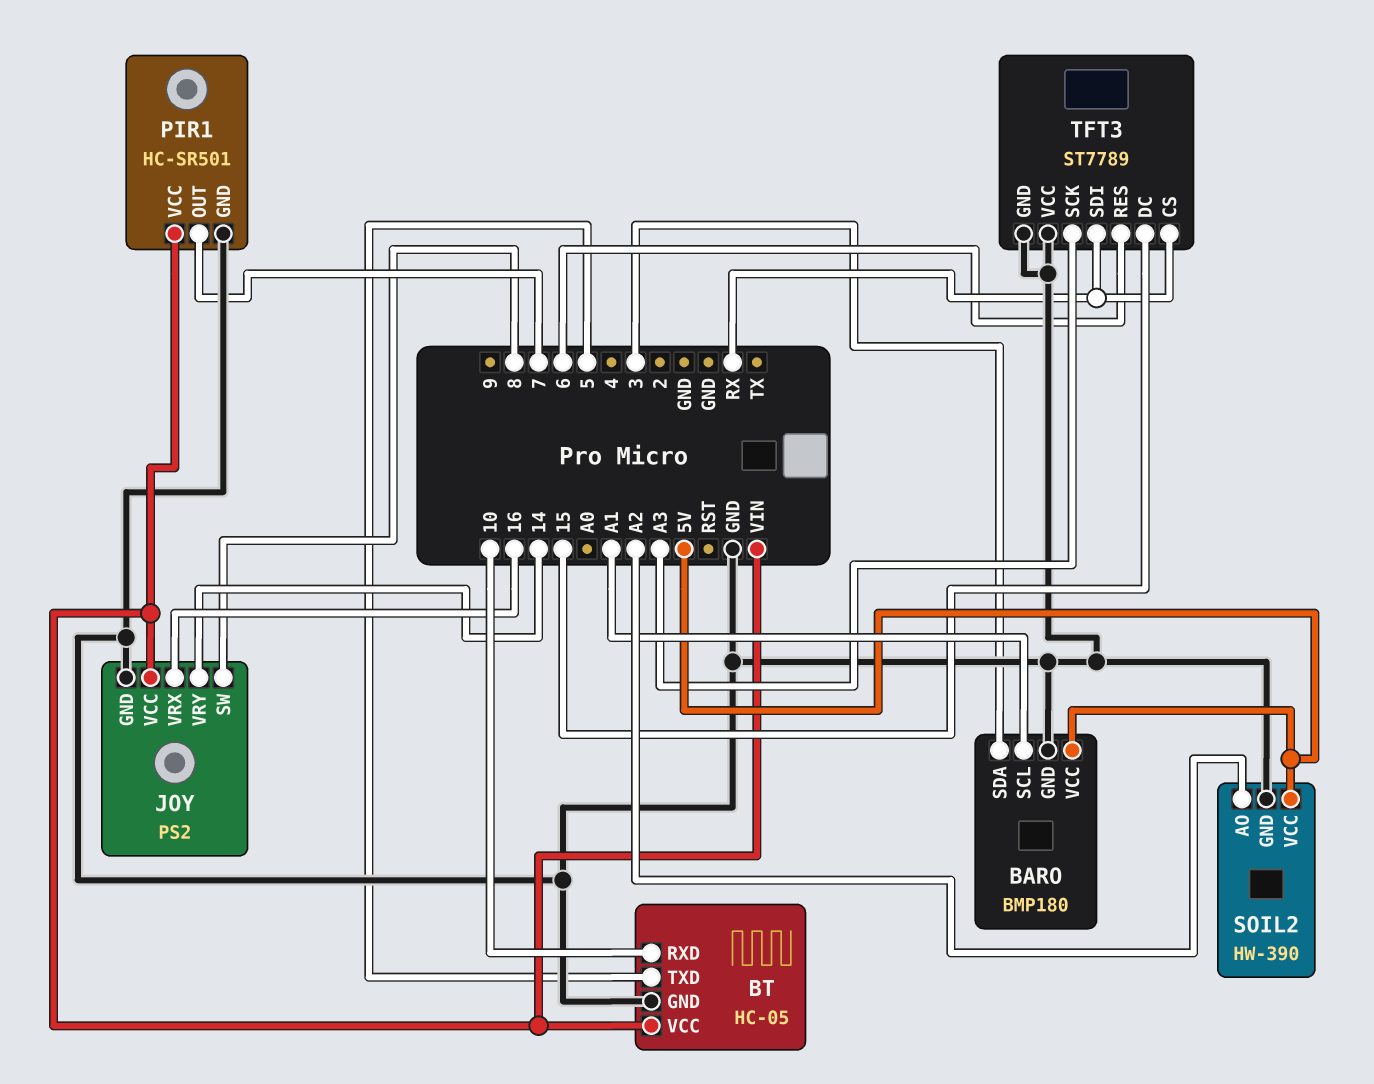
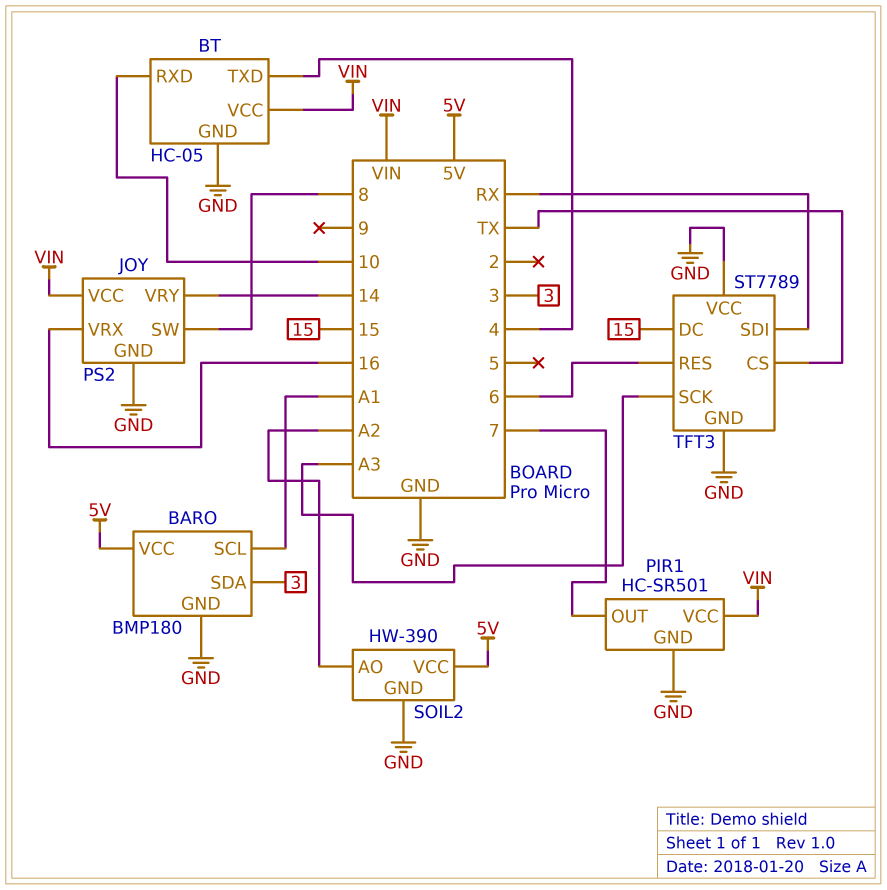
BT pin TXD: 5 -> 4
TFT3 pin CS: RX -> TX

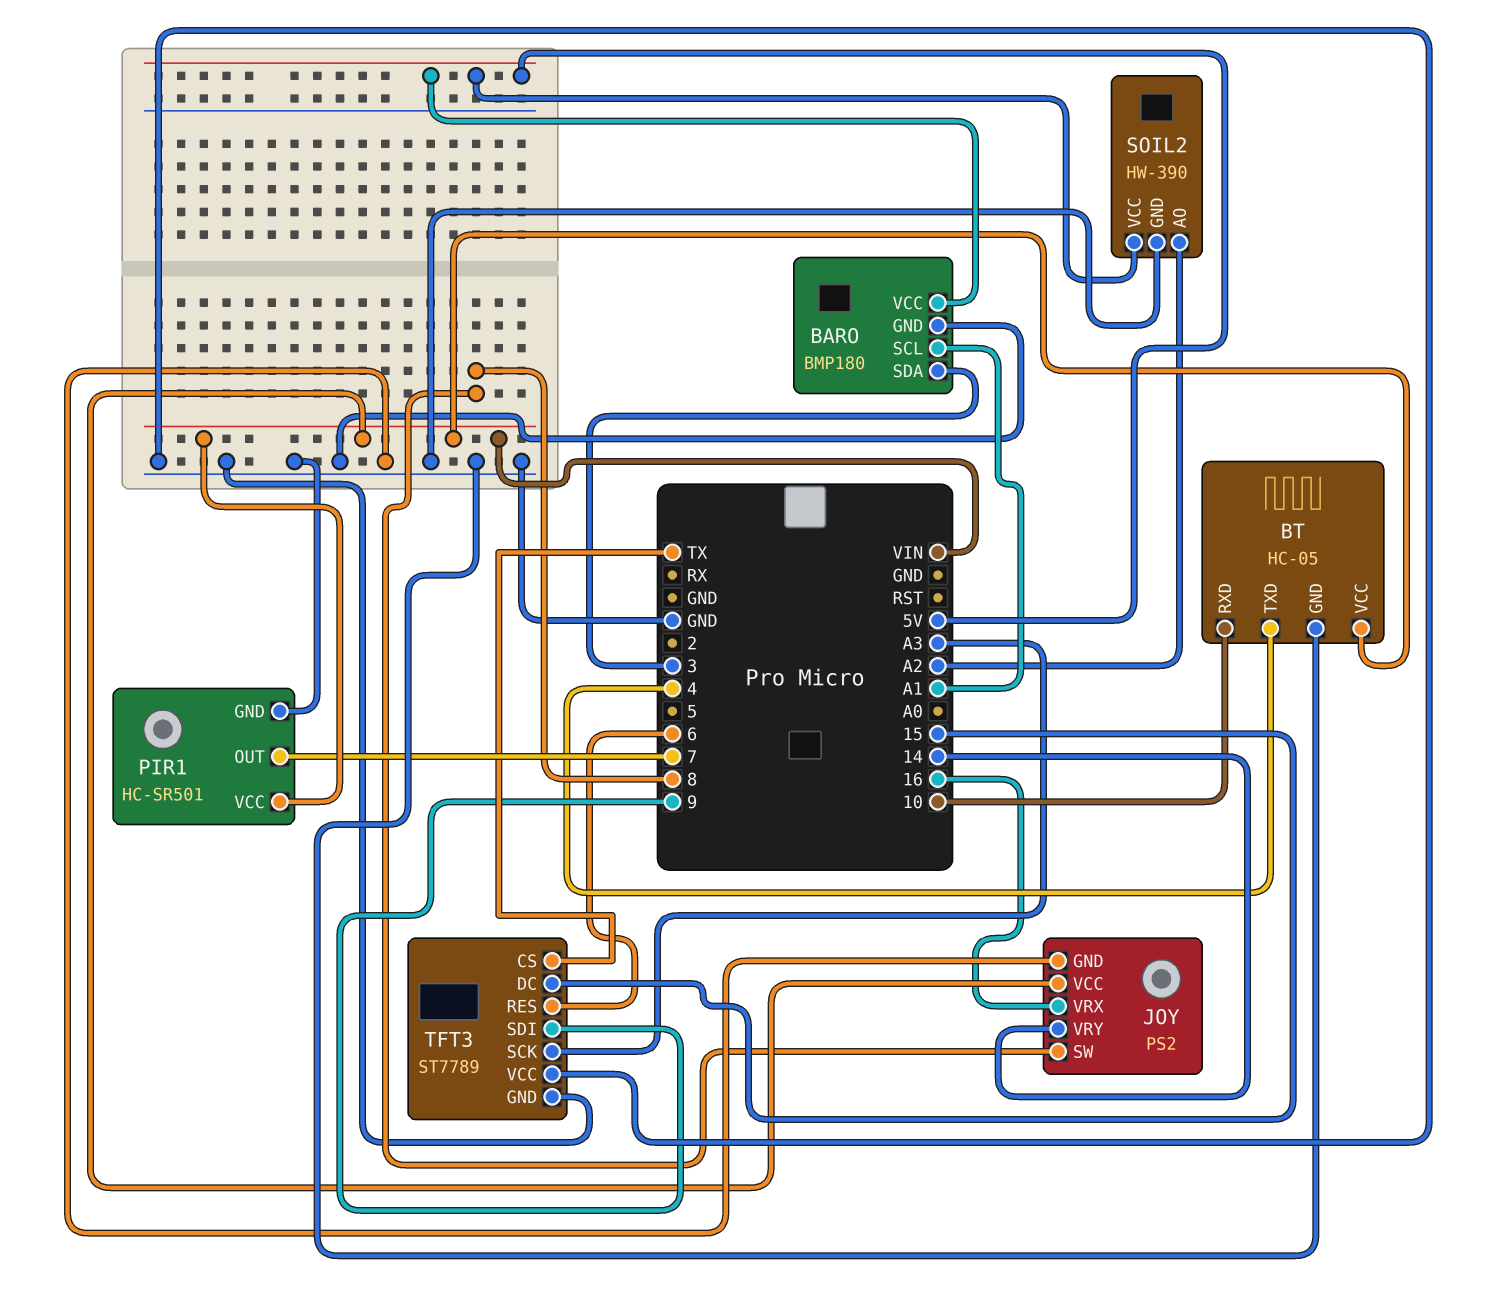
TFT3 pin SDI: RX -> 9

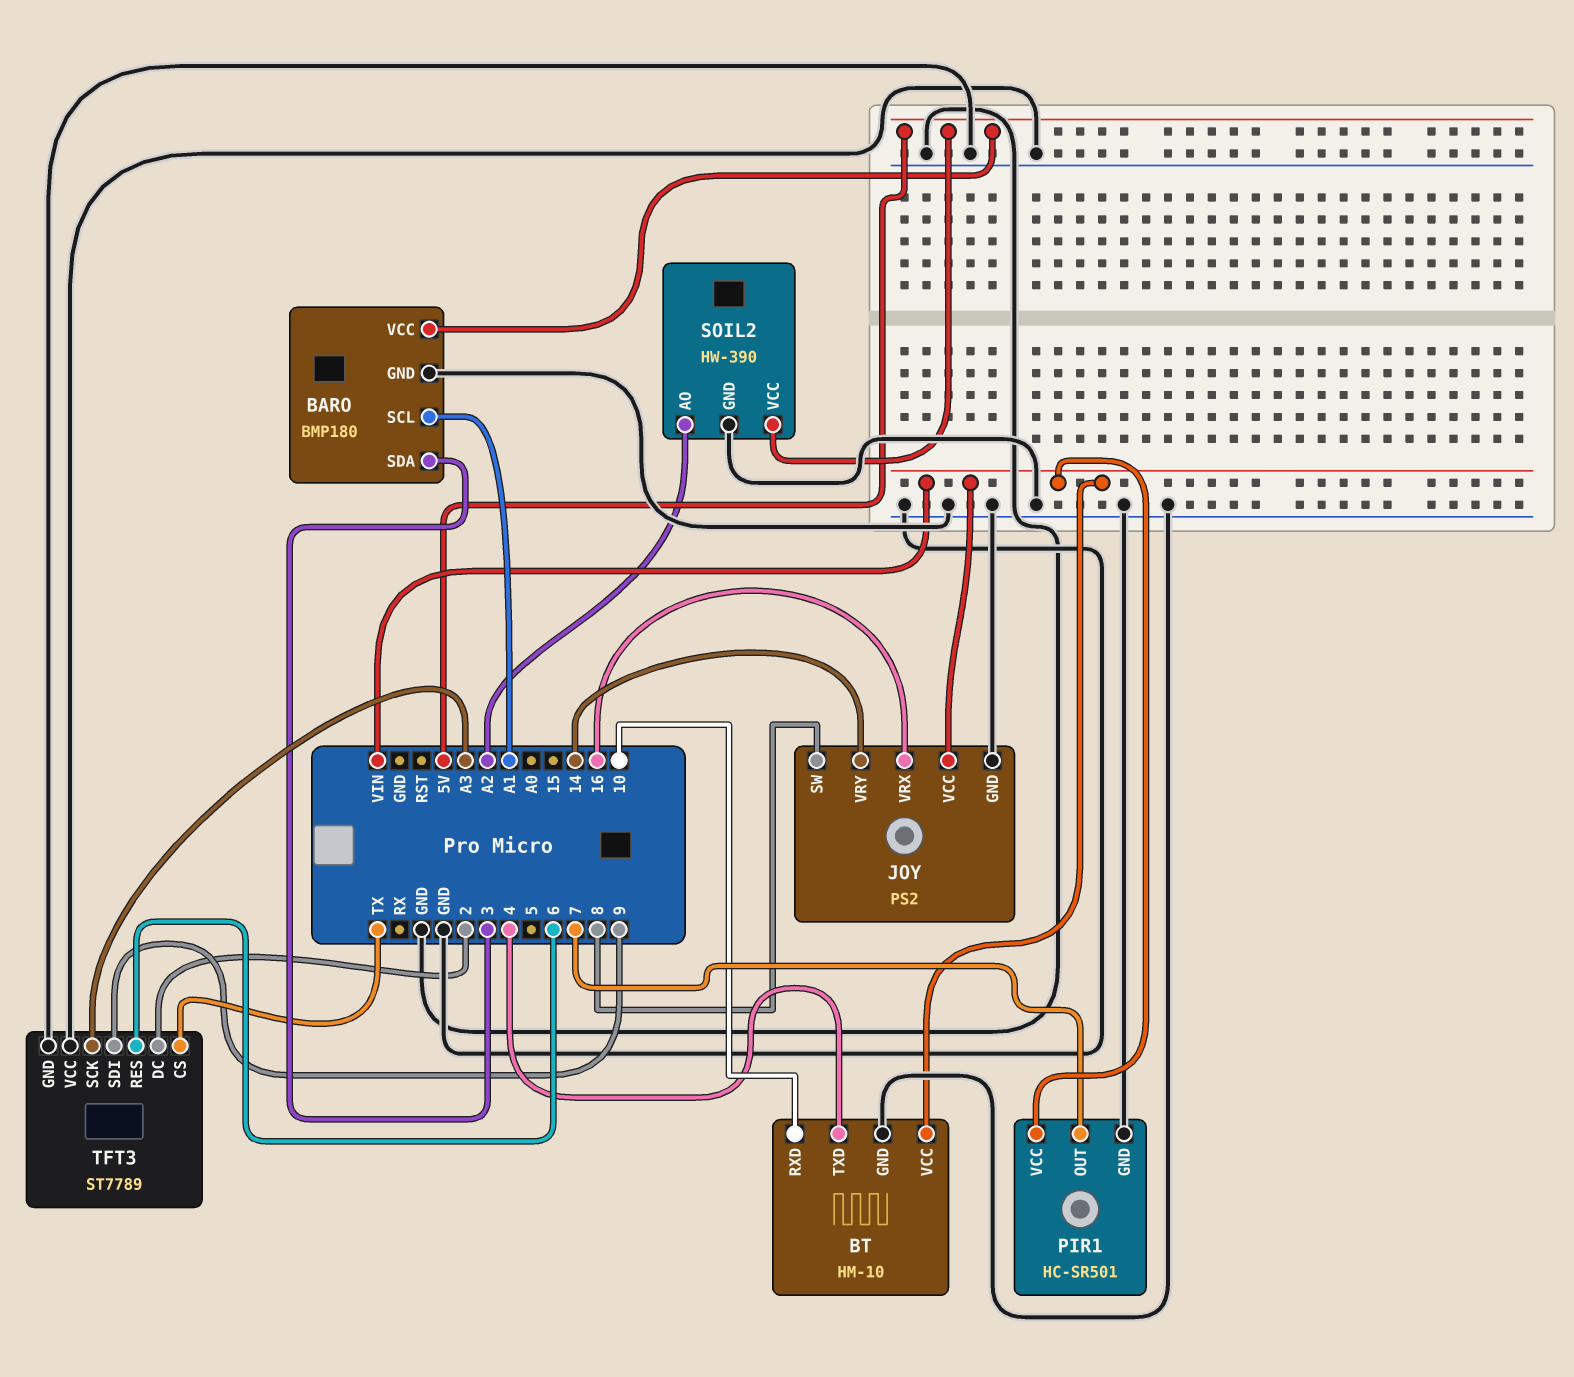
BT: HC-05 -> HM-10
TFT3 pin DC: 15 -> 2

